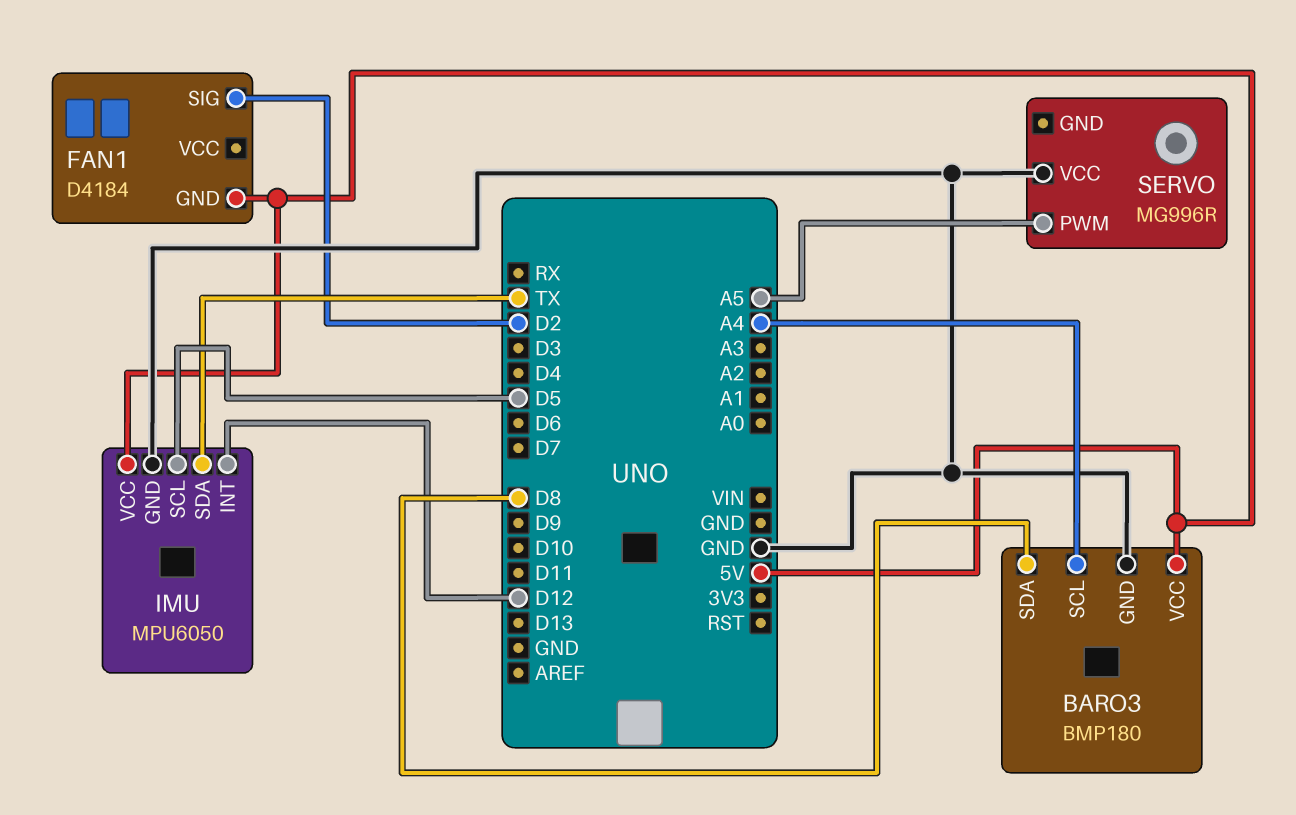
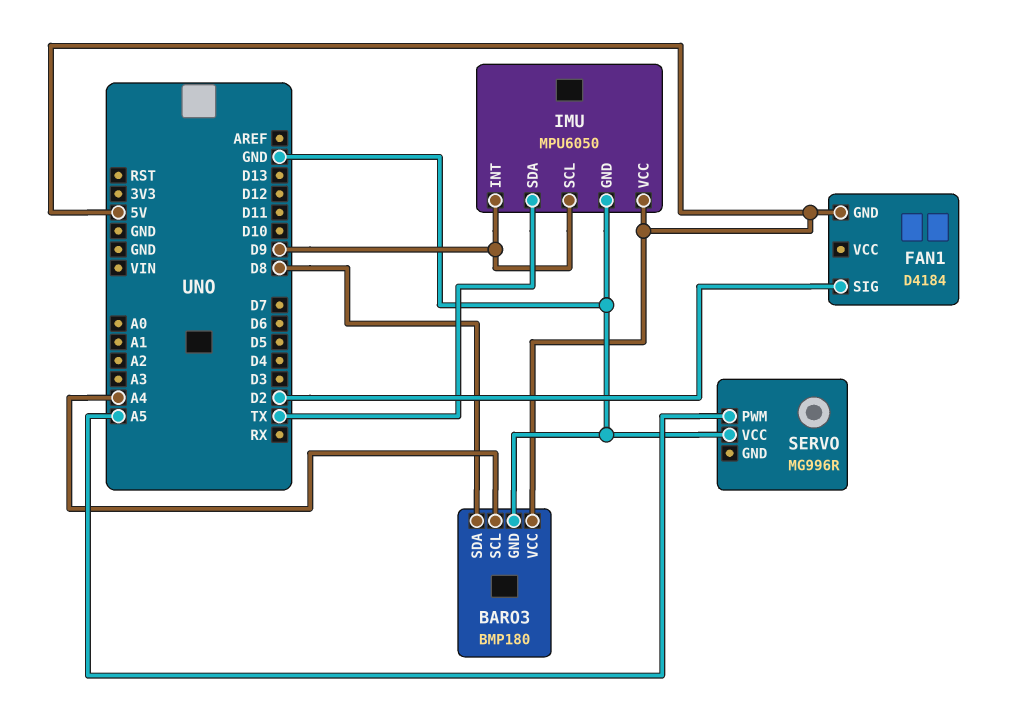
IMU pin INT: D12 -> D9
IMU pin SCL: D5 -> D9

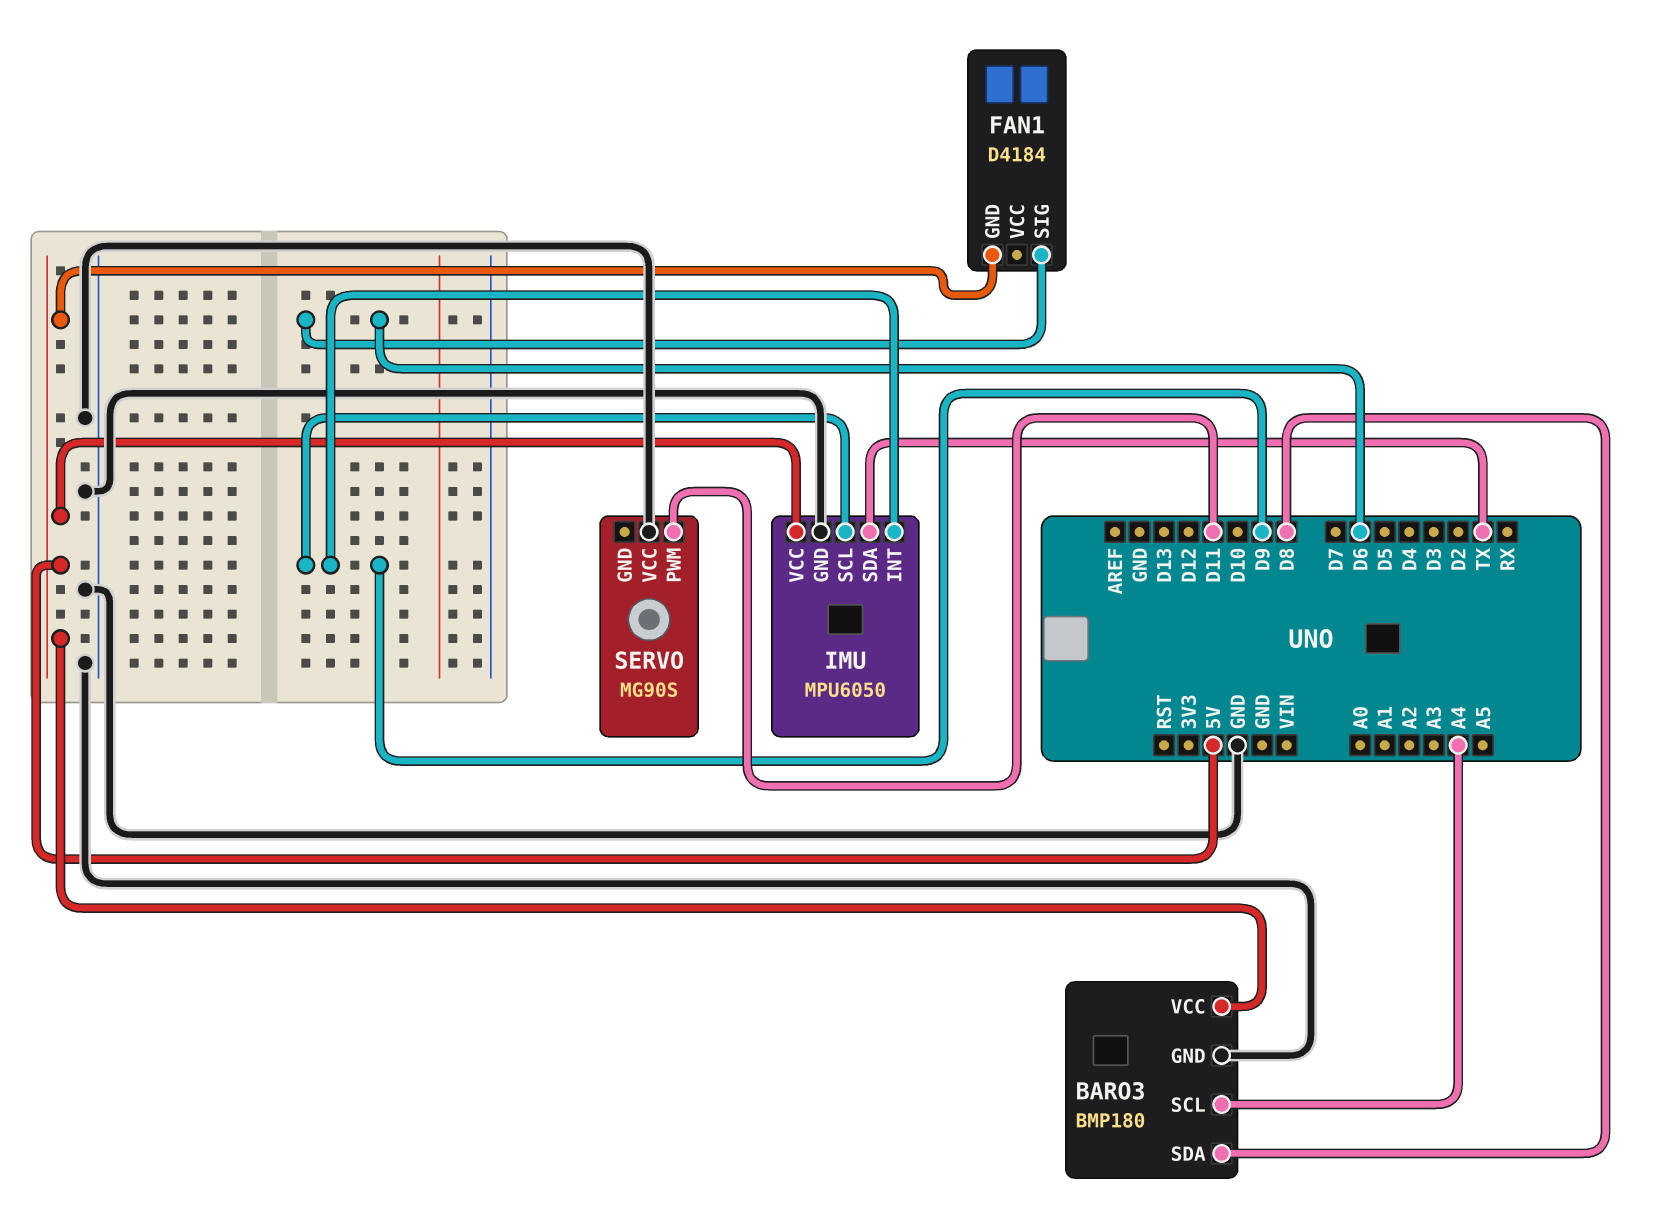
FAN1 pin SIG: D2 -> D6
SERVO: MG996R -> MG90S
SERVO pin PWM: A5 -> D11

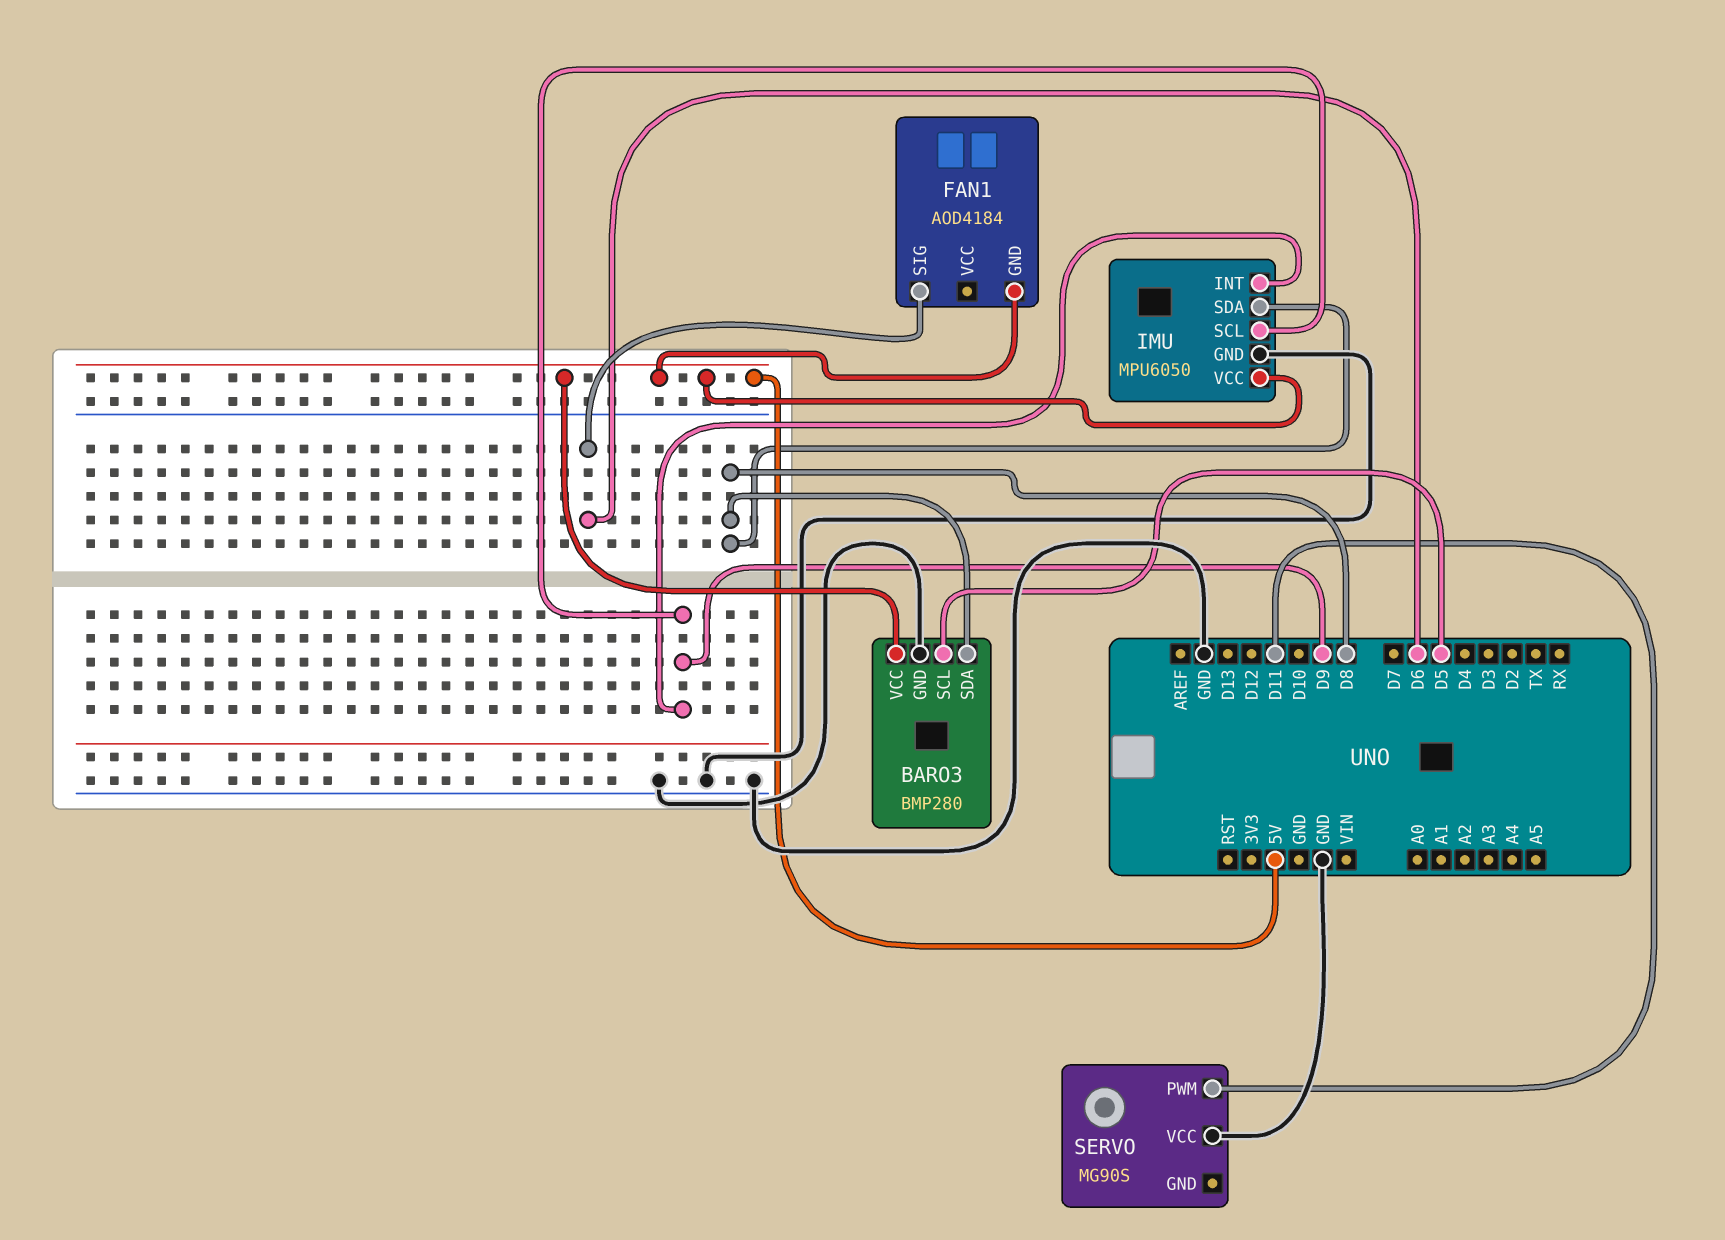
BARO3: BMP180 -> BMP280
BARO3 pin SCL: A4 -> D5
FAN1: D4184 -> AOD4184
IMU pin SDA: TX -> D8

